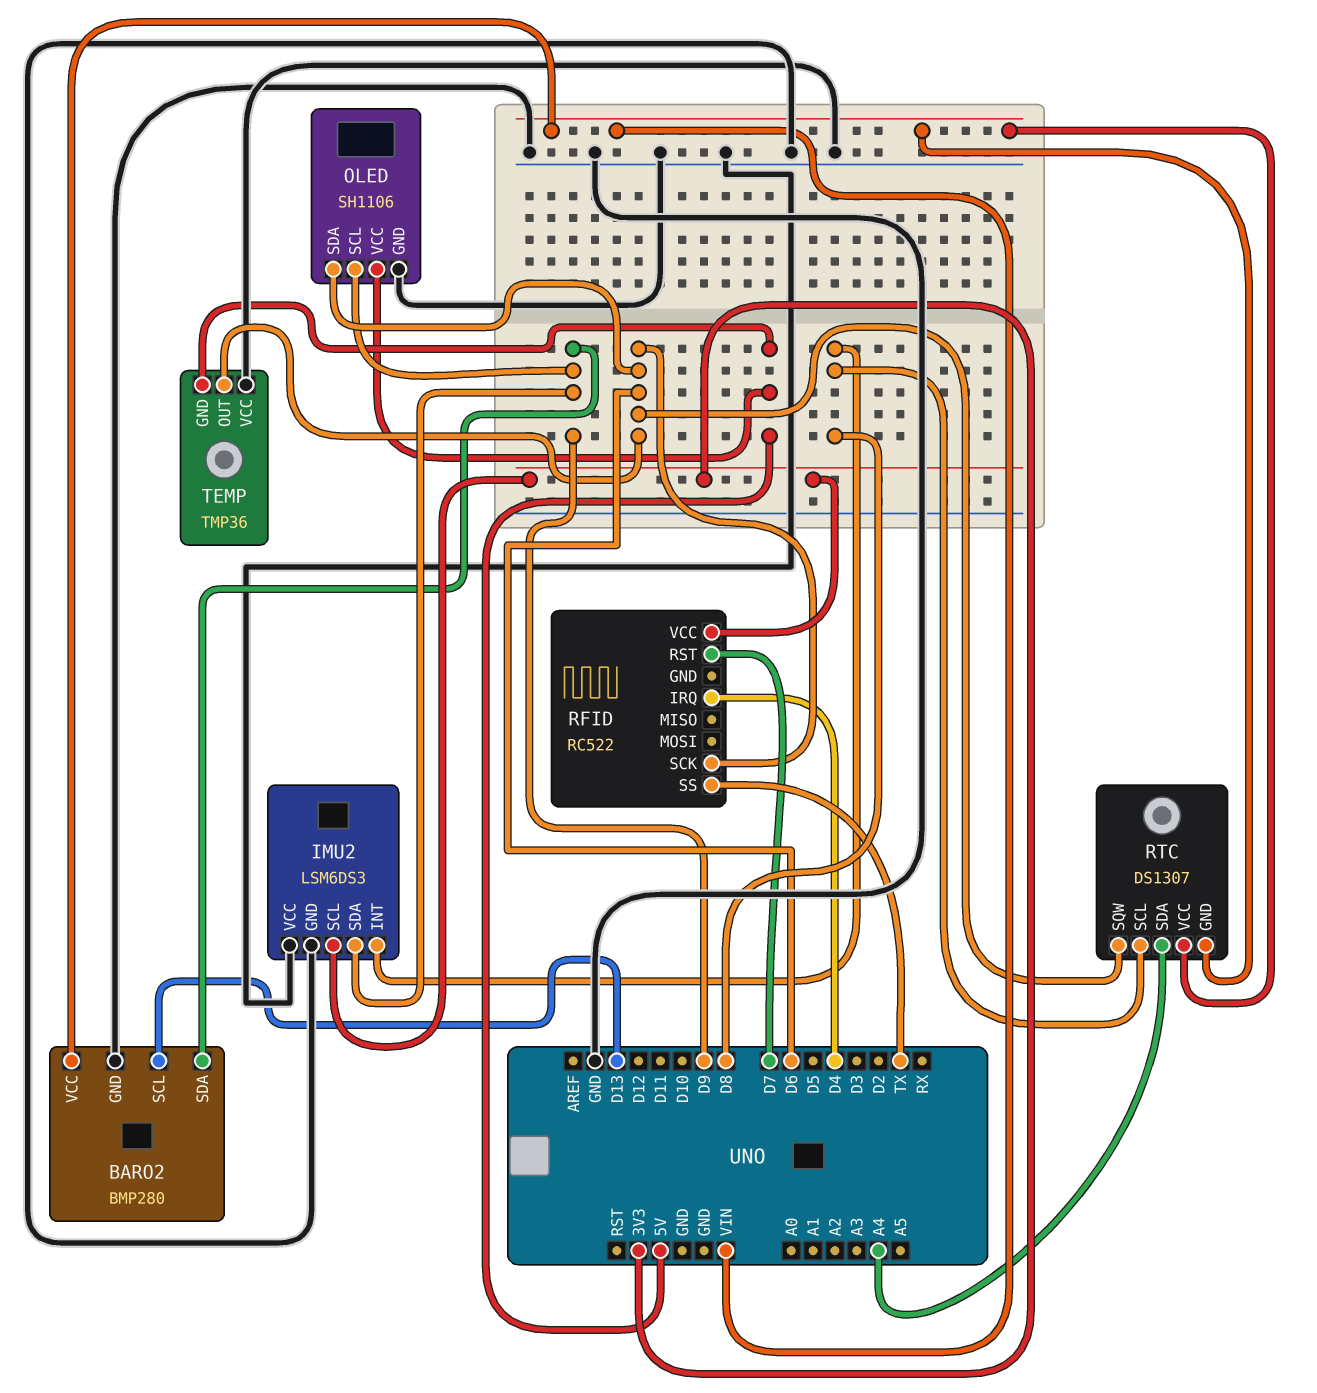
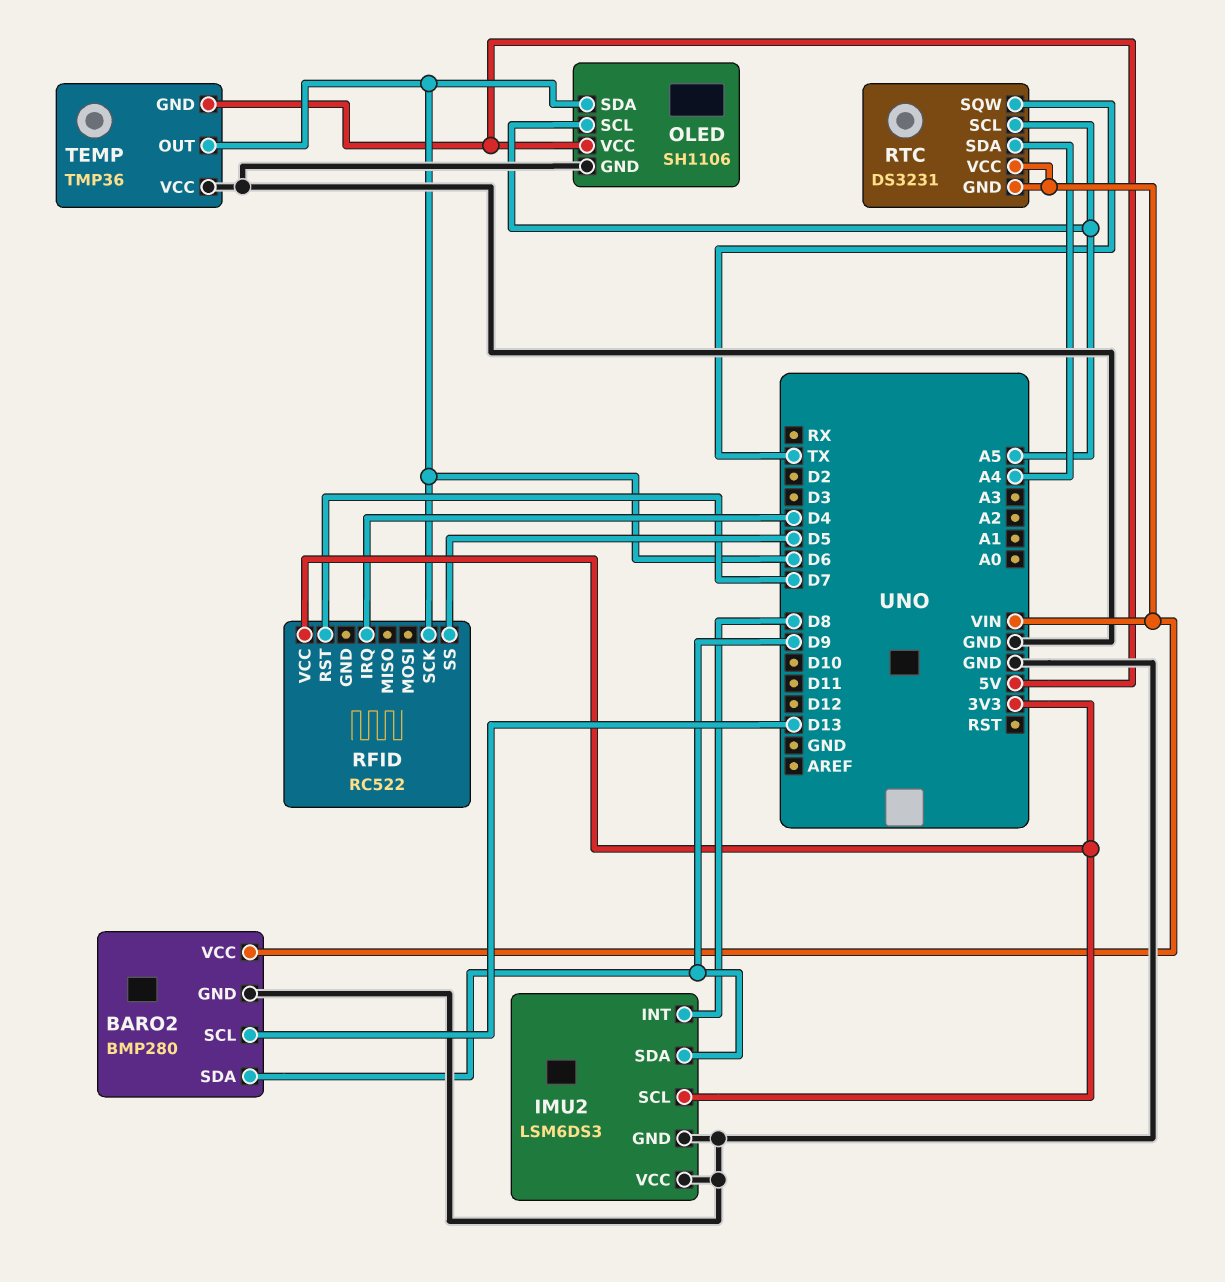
OLED pin SCL: D9 -> A5
RFID pin SS: TX -> D5
RTC: DS1307 -> DS3231
RTC pin SCL: D8 -> A5
RTC pin SQW: D6 -> TX

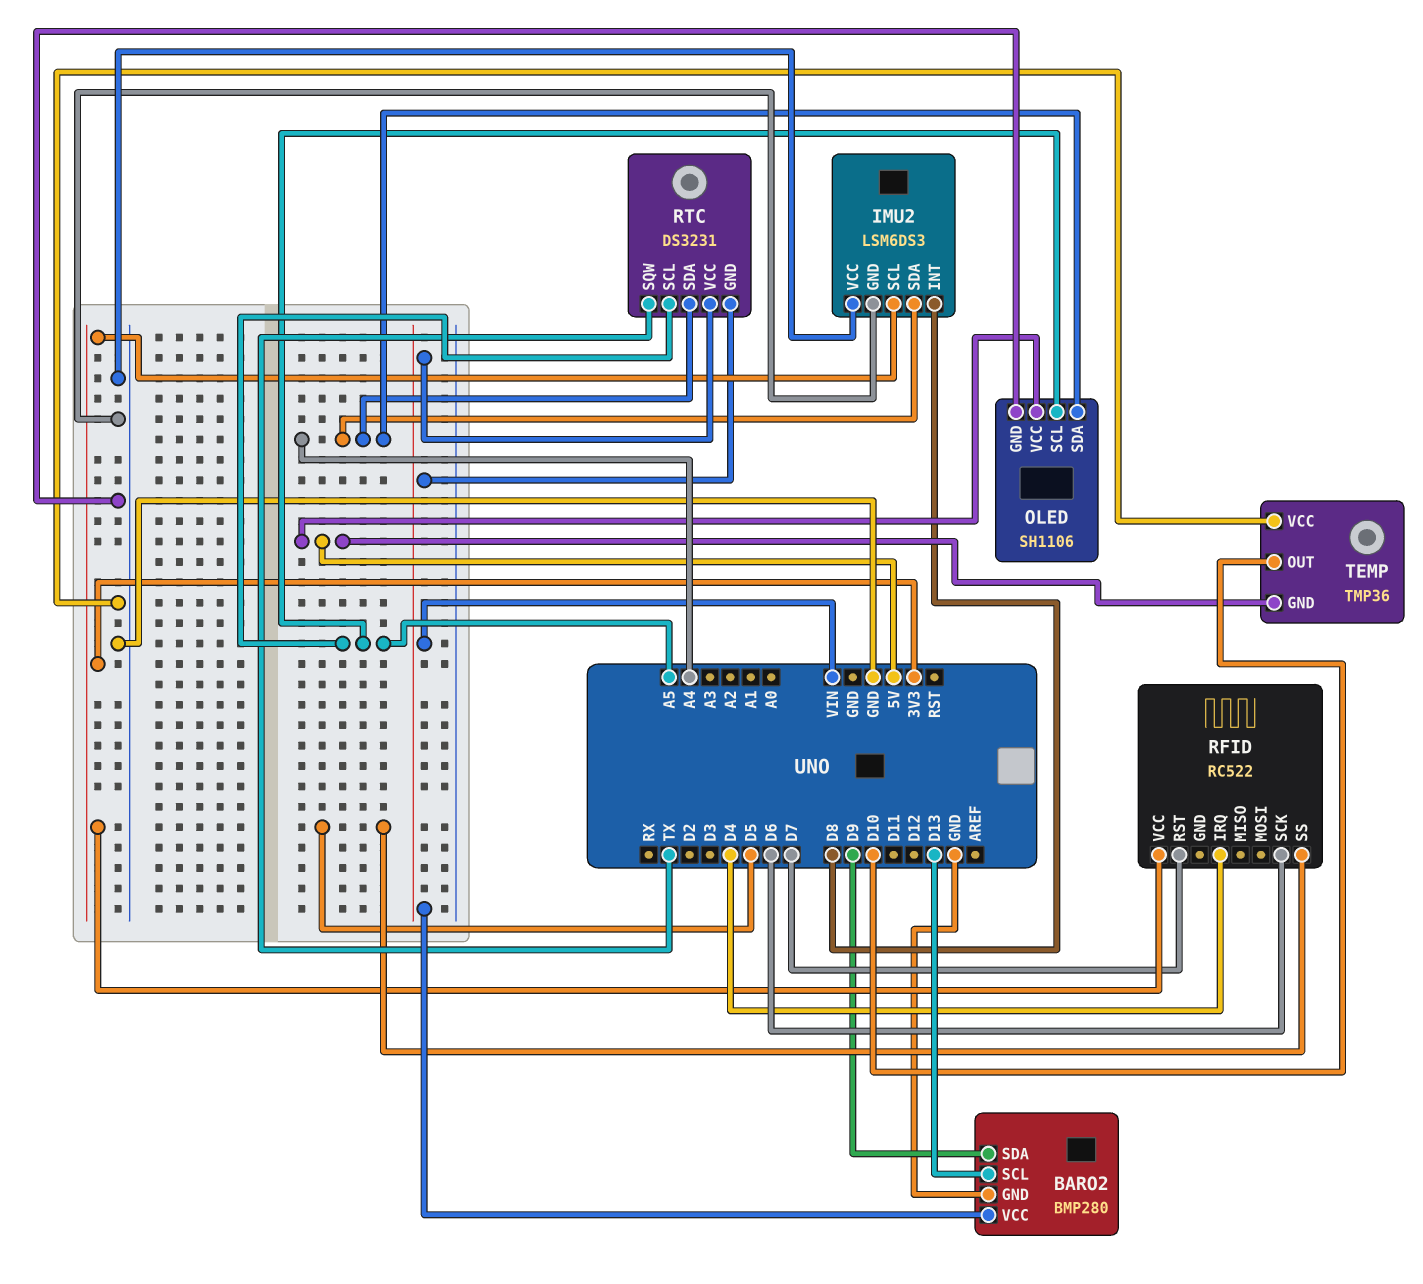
IMU2 pin SDA: D9 -> A4
OLED pin SDA: D6 -> A4
TEMP pin OUT: D6 -> D10

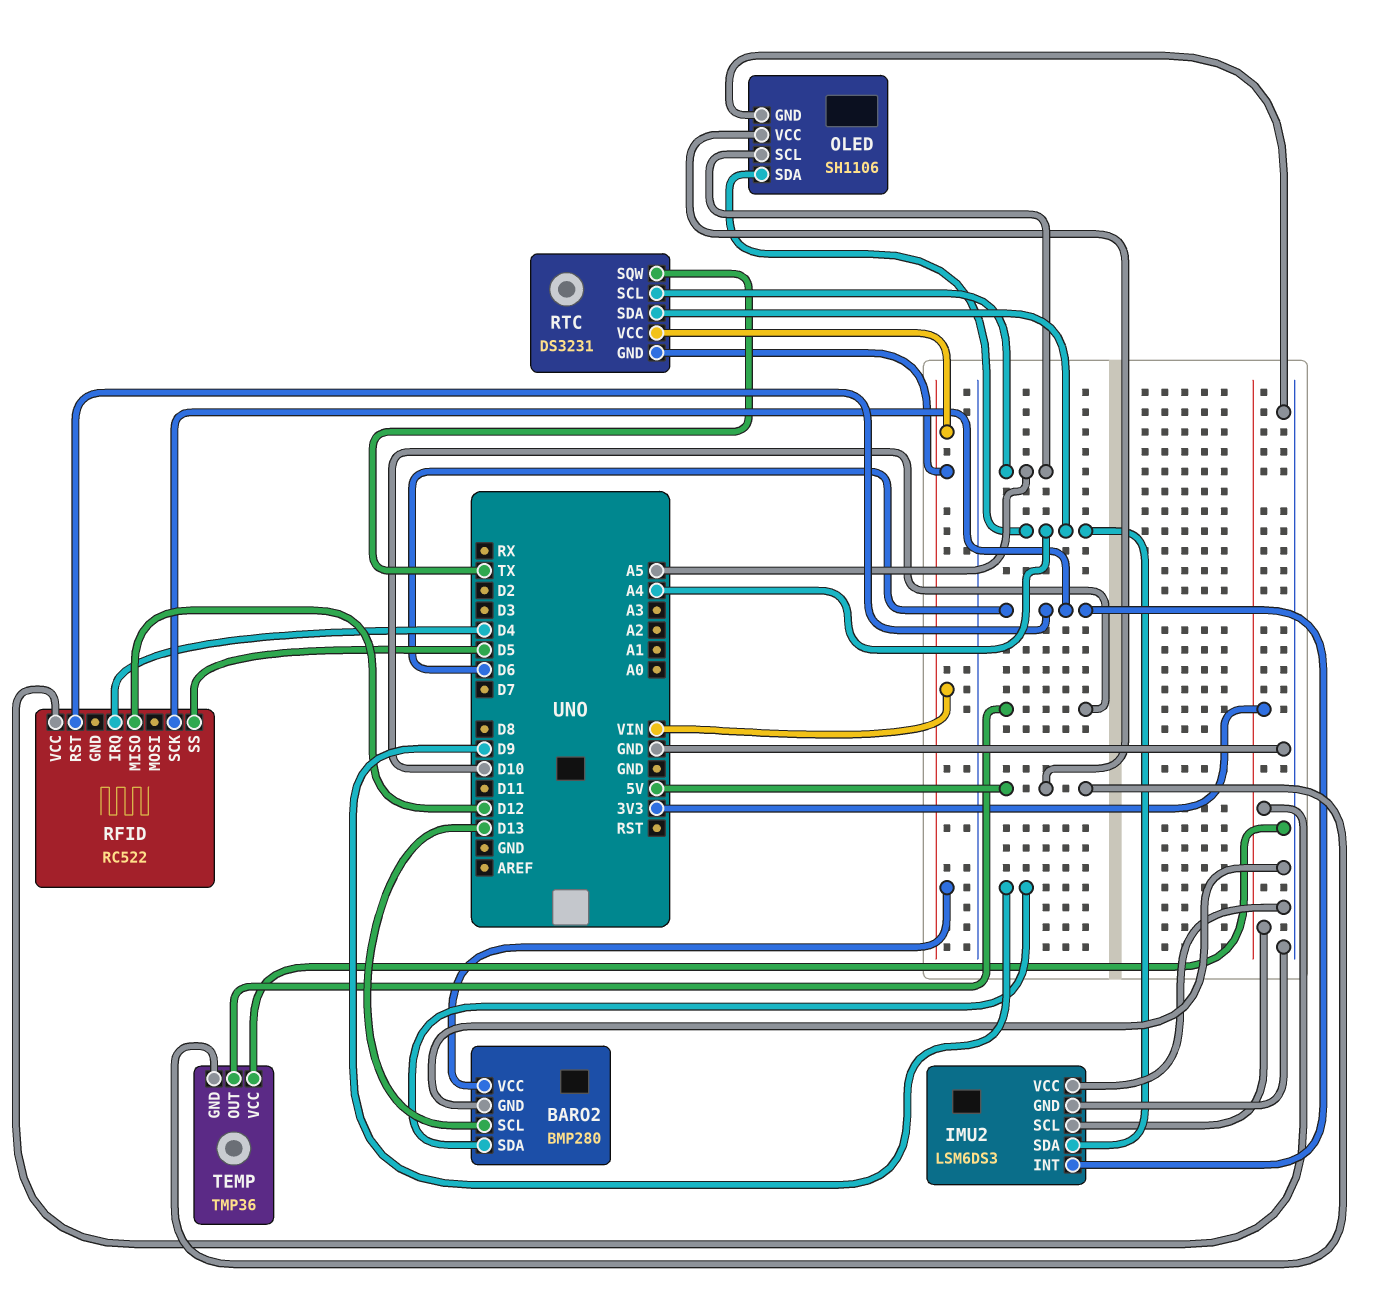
IMU2 pin INT: D8 -> D6
RFID pin MISO: none -> D12
RFID pin RST: D7 -> D6

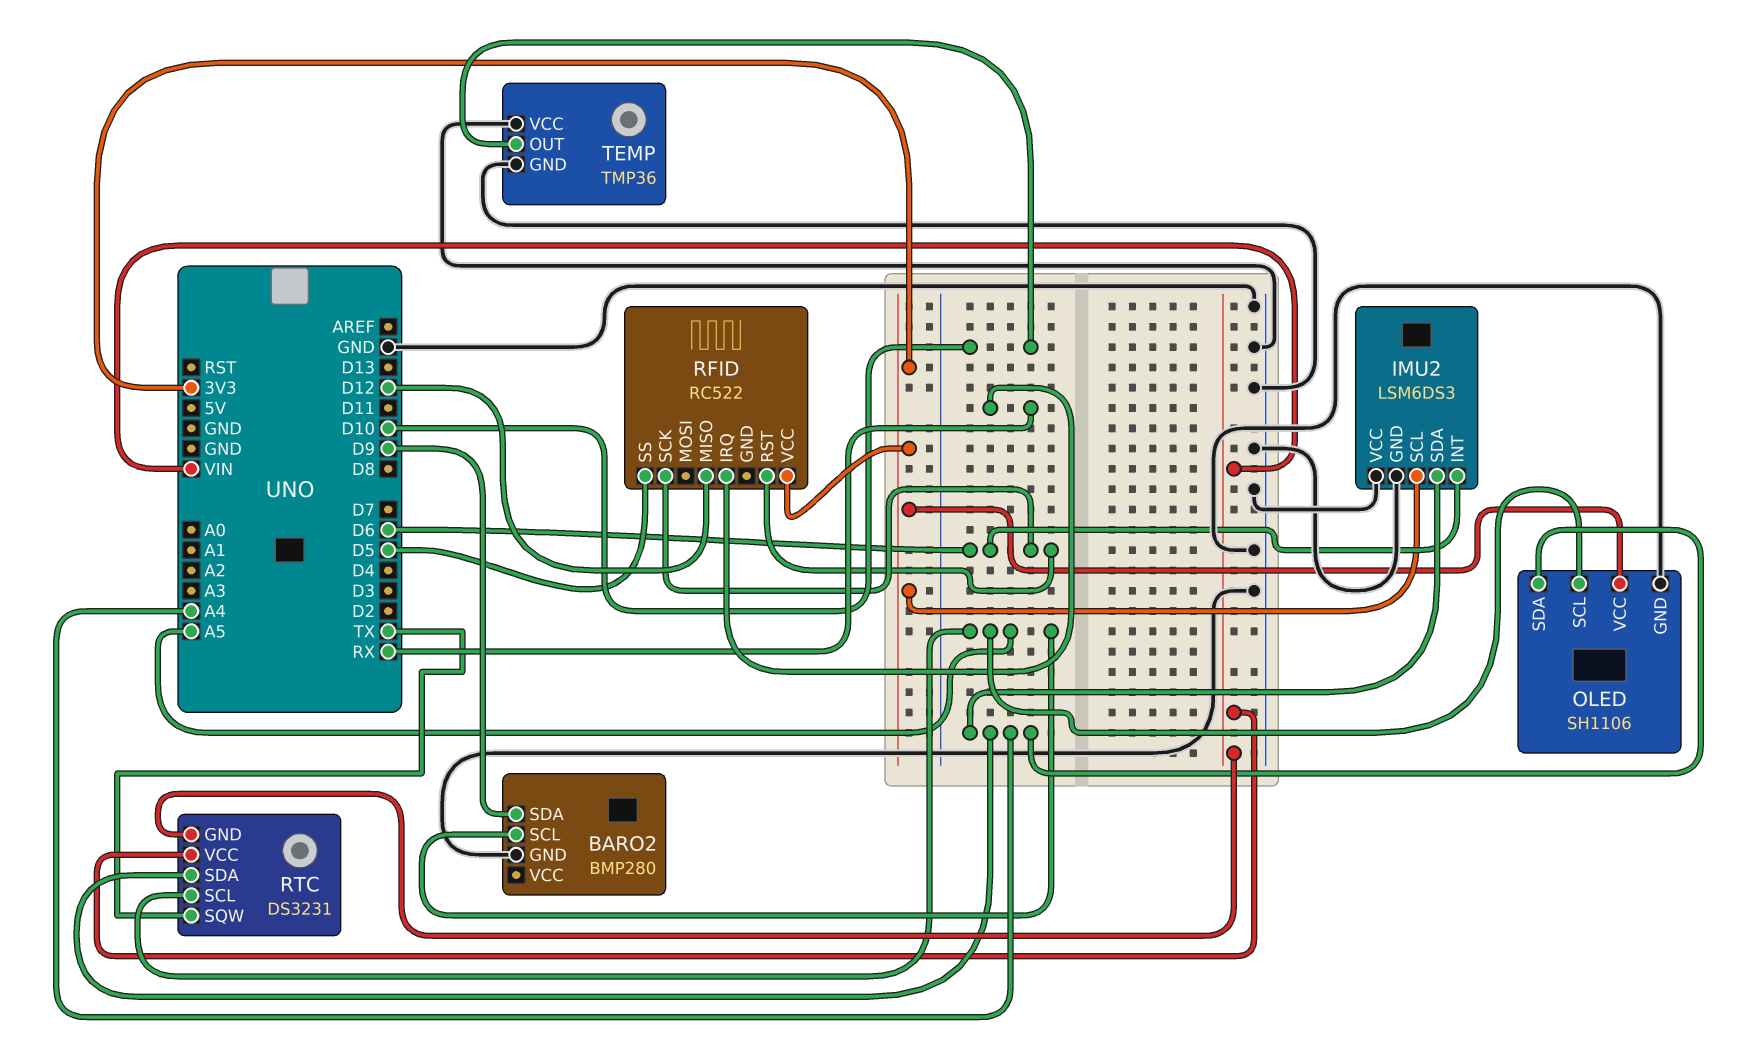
BARO2 pin SCL: D13 -> A5
BARO2 pin VCC: VIN -> none
OLED pin VCC: 5V -> 3V3
RFID pin IRQ: D4 -> RX
TEMP pin GND: 5V -> GND

